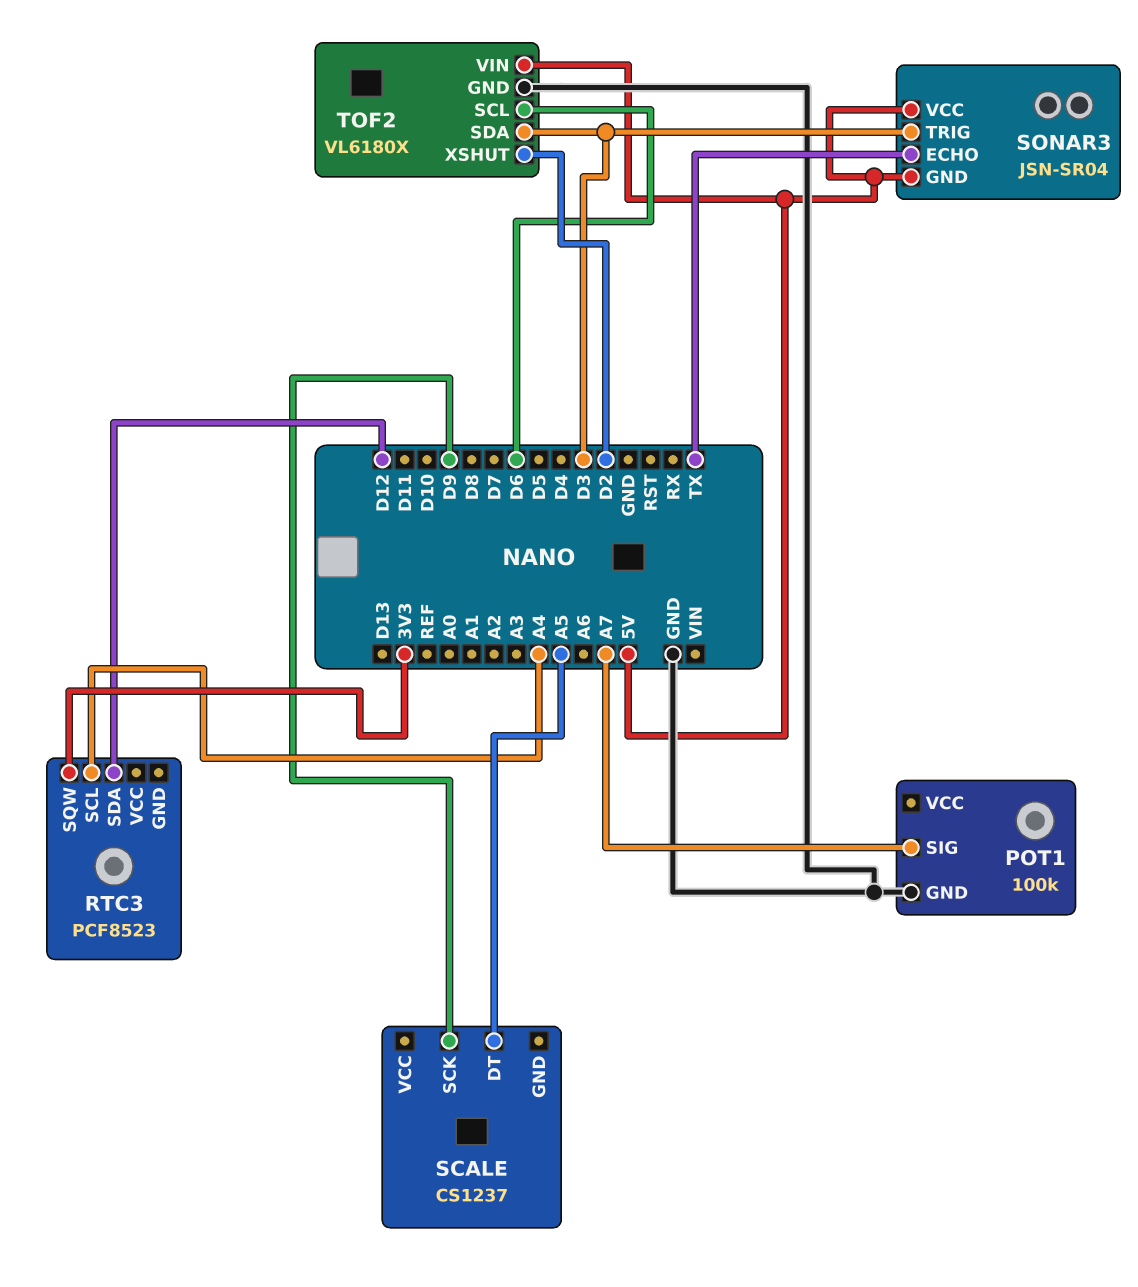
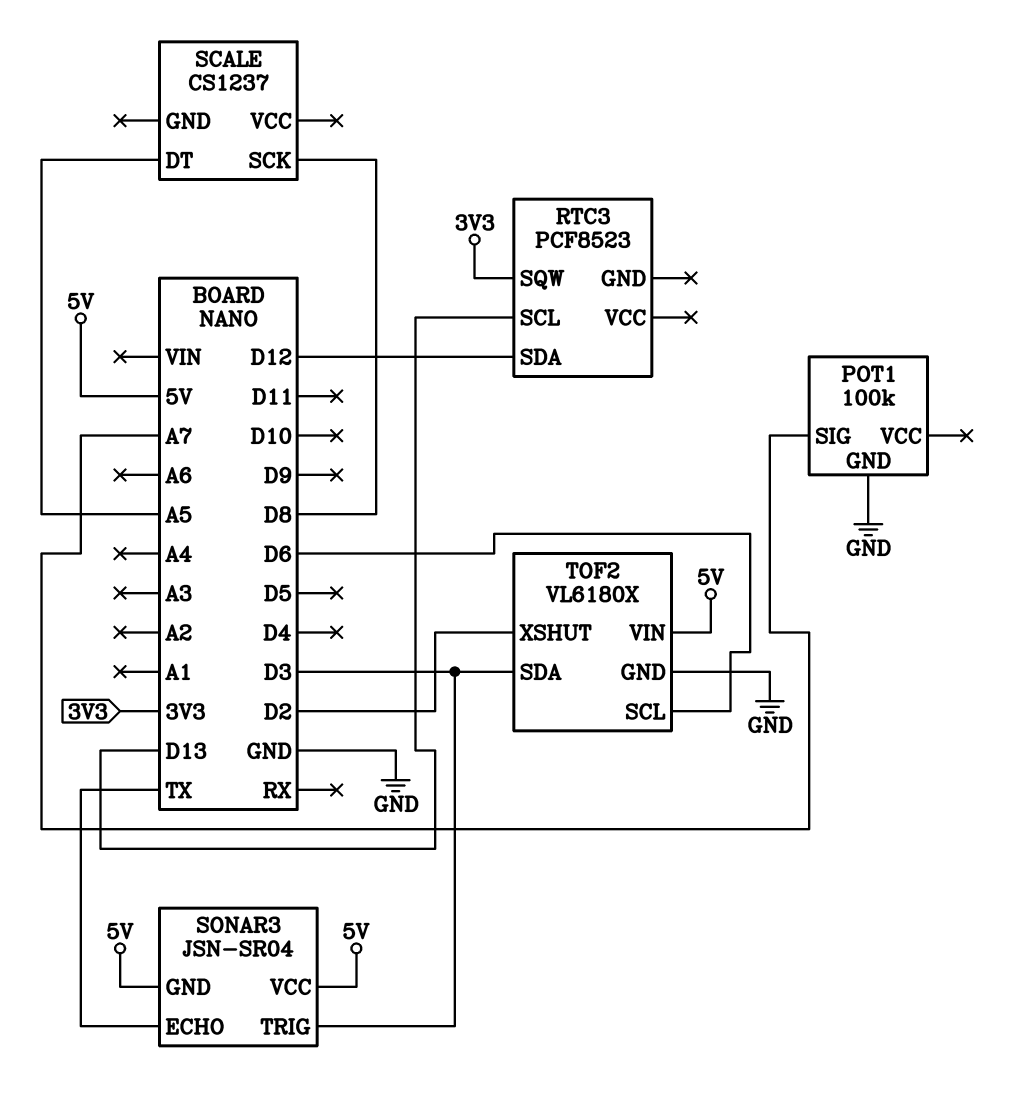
RTC3 pin SCL: A4 -> D13
SCALE pin SCK: D9 -> D8

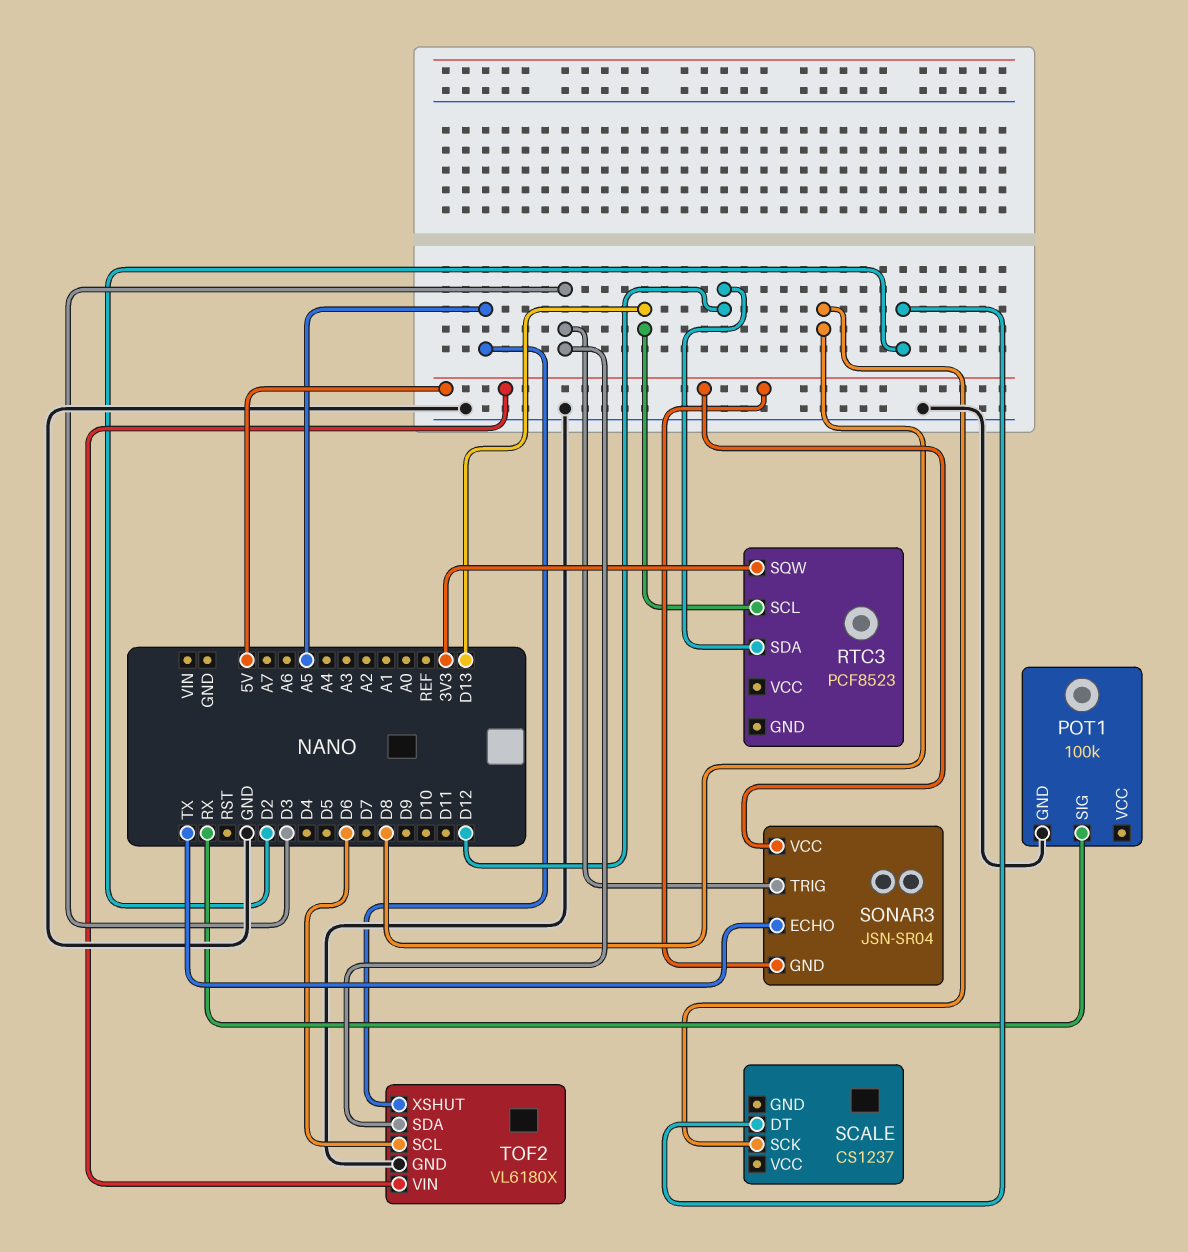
POT1 pin SIG: A7 -> RX
SCALE pin DT: A5 -> D2
TOF2 pin XSHUT: D2 -> A5

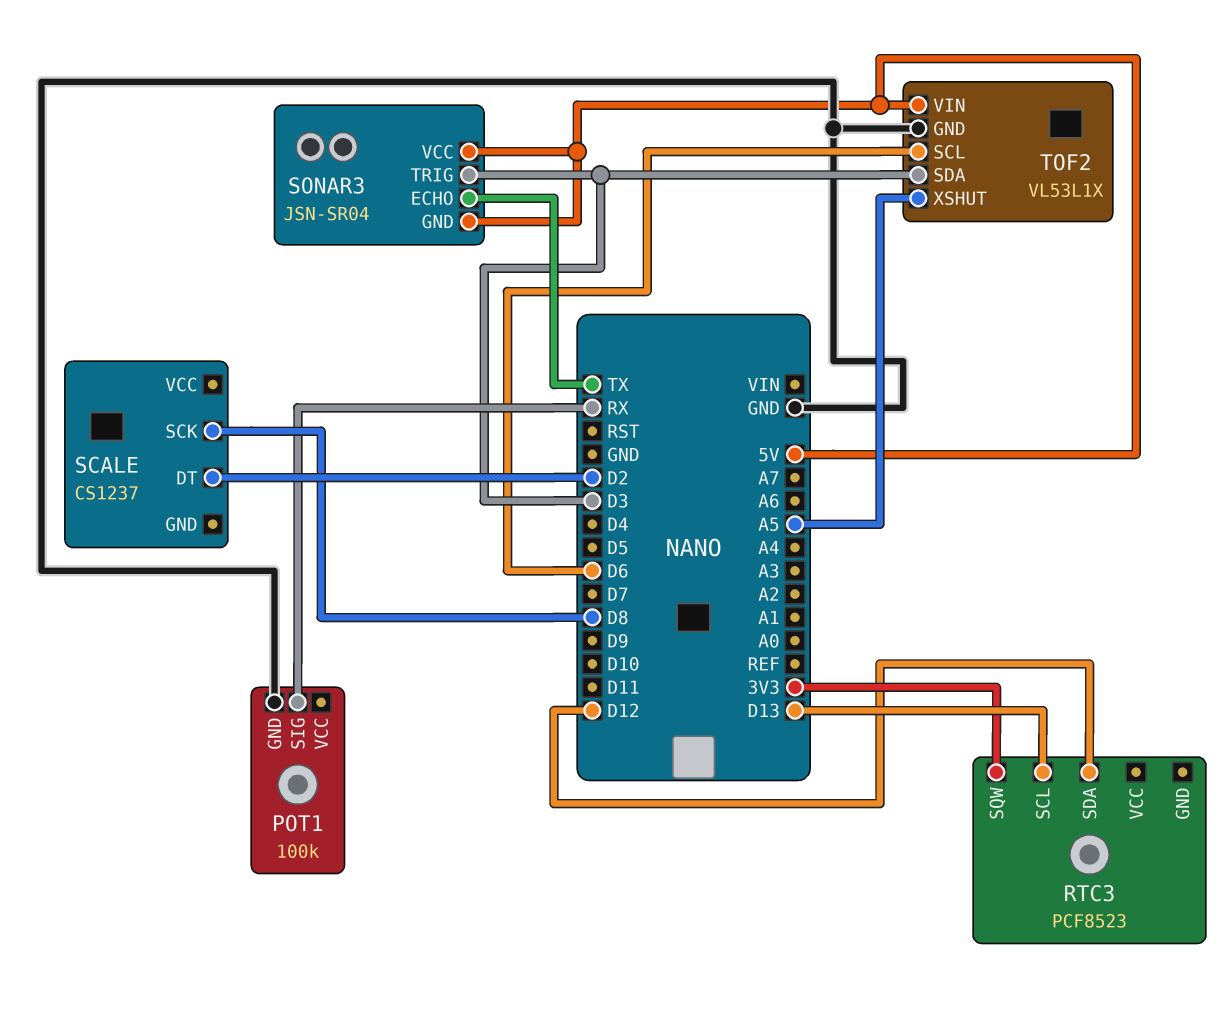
TOF2: VL6180X -> VL53L1X

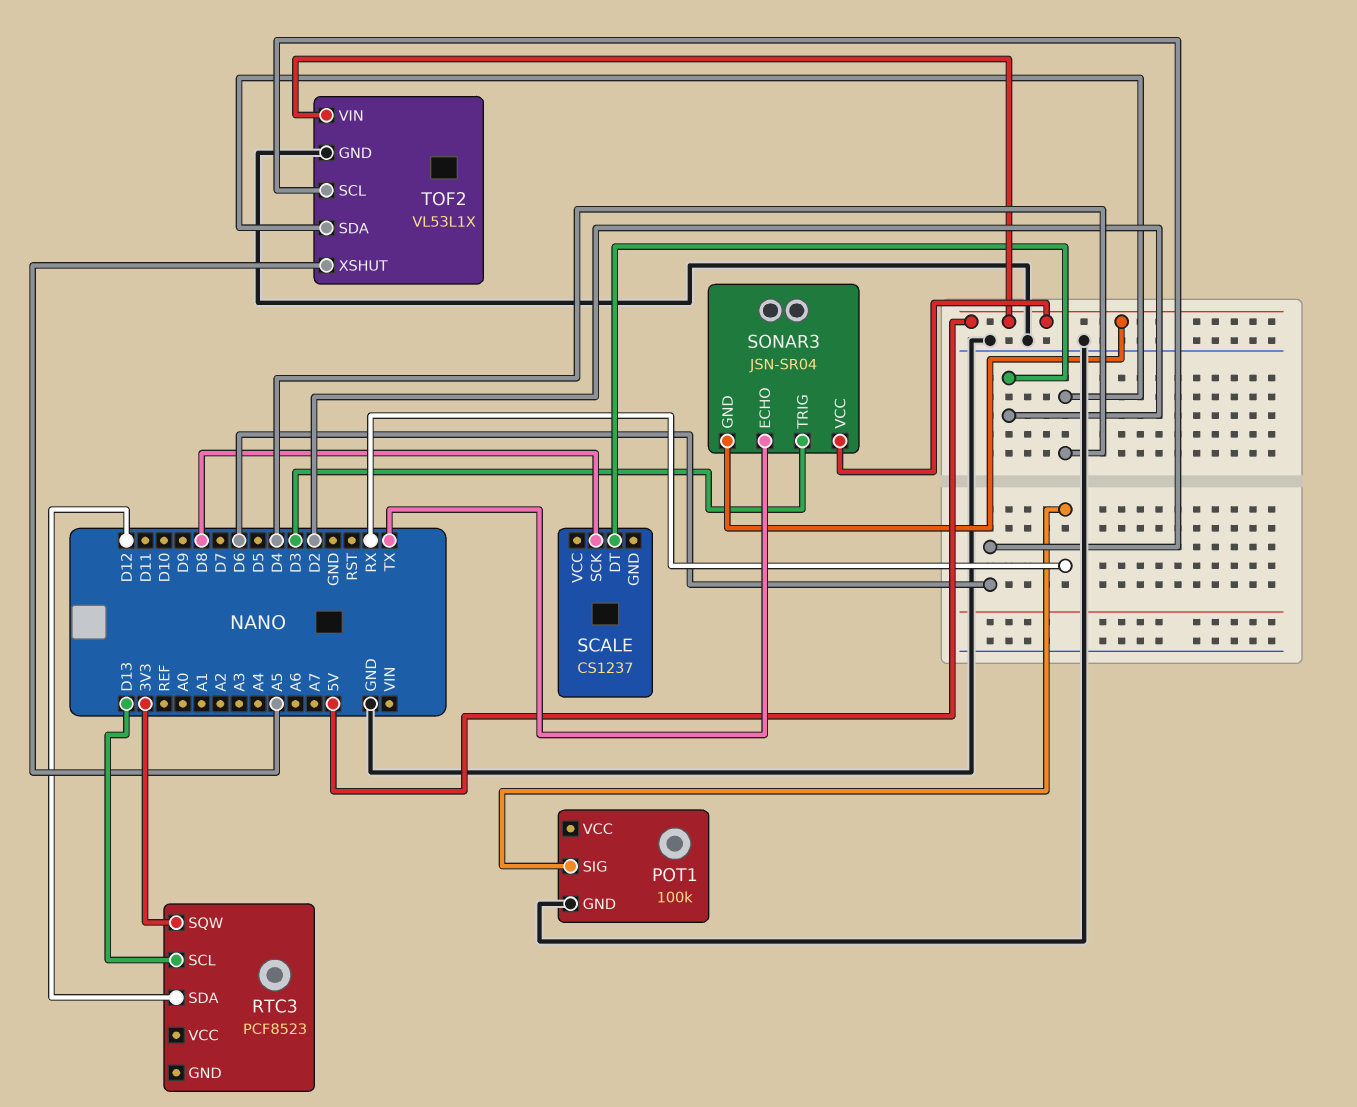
TOF2 pin SDA: D3 -> D4

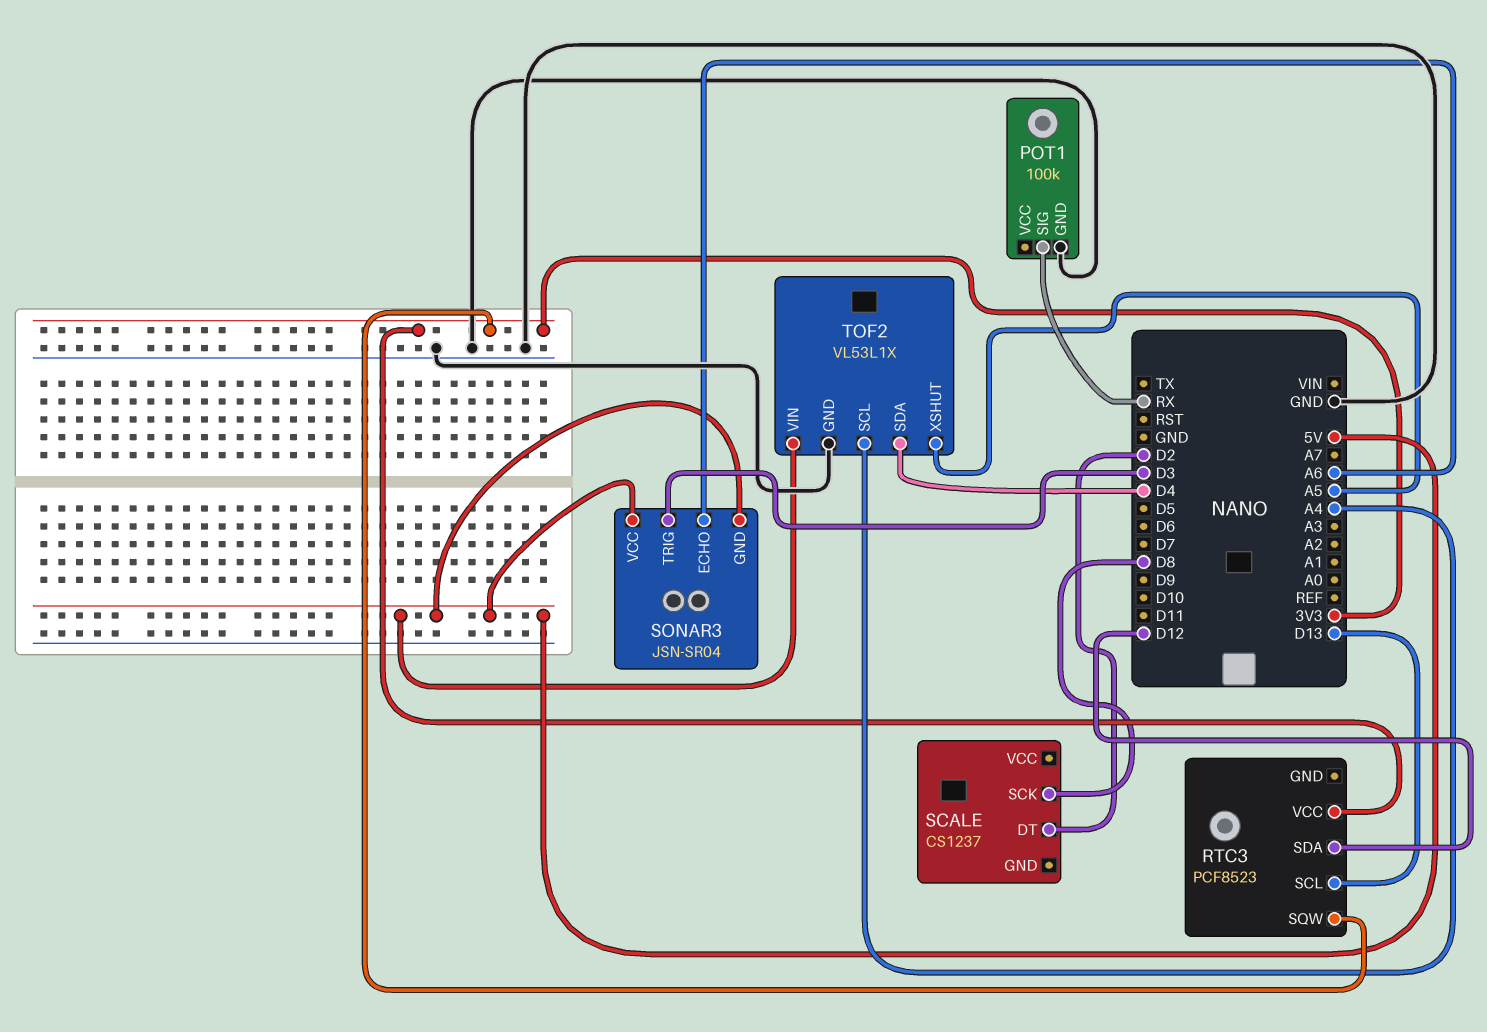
RTC3 pin VCC: none -> 3V3
SONAR3 pin ECHO: TX -> A6
TOF2 pin SCL: D6 -> A4

